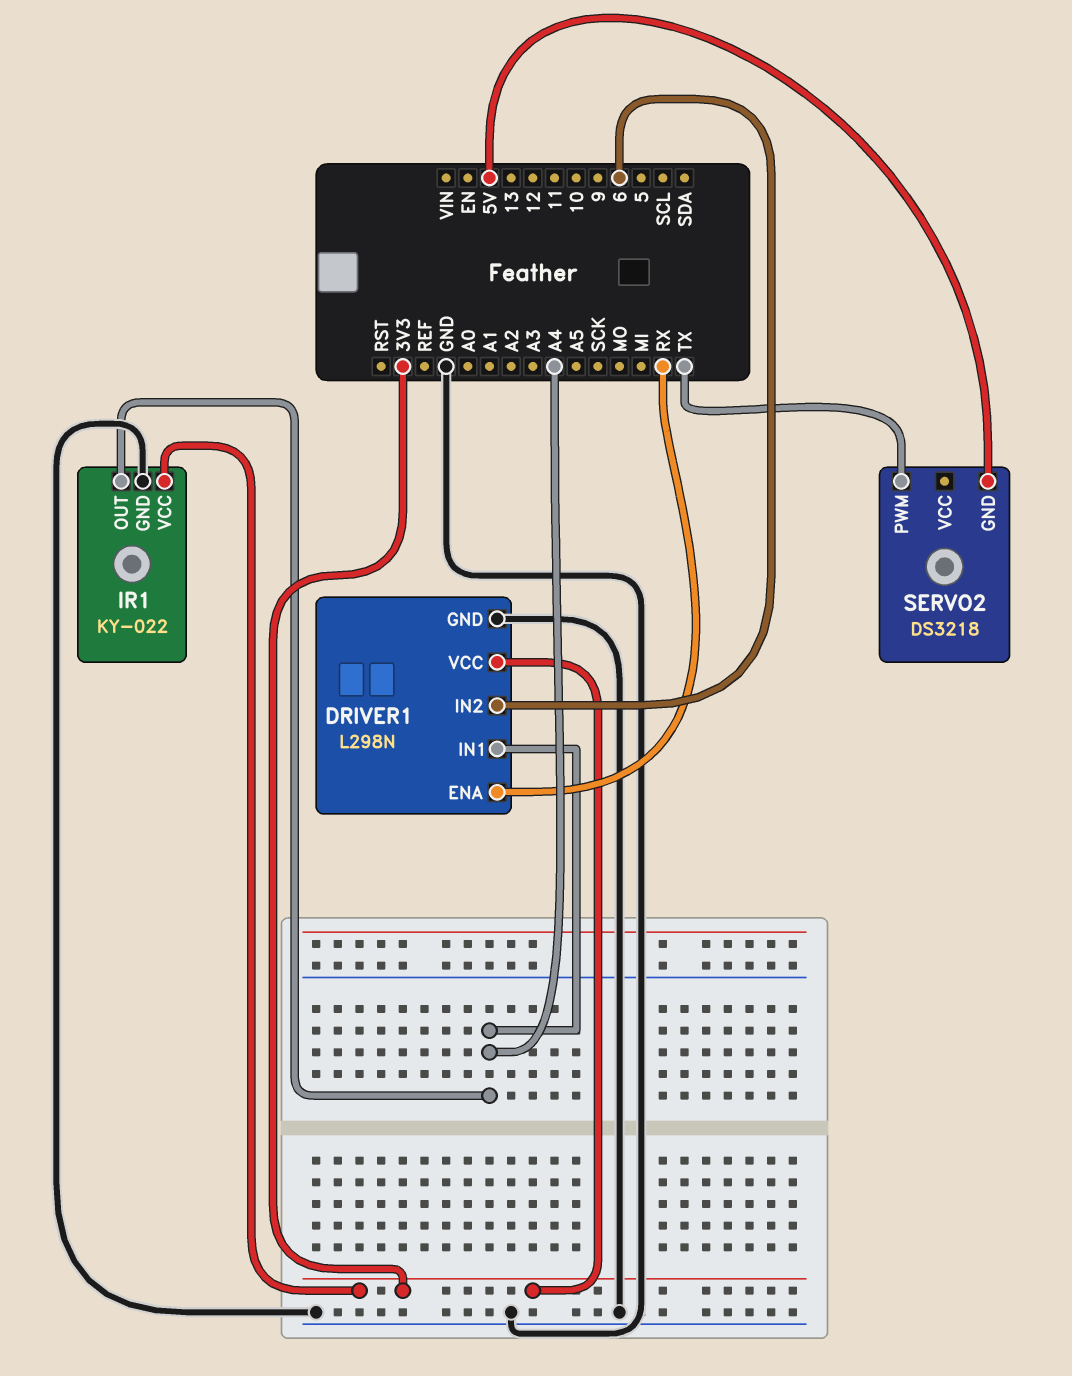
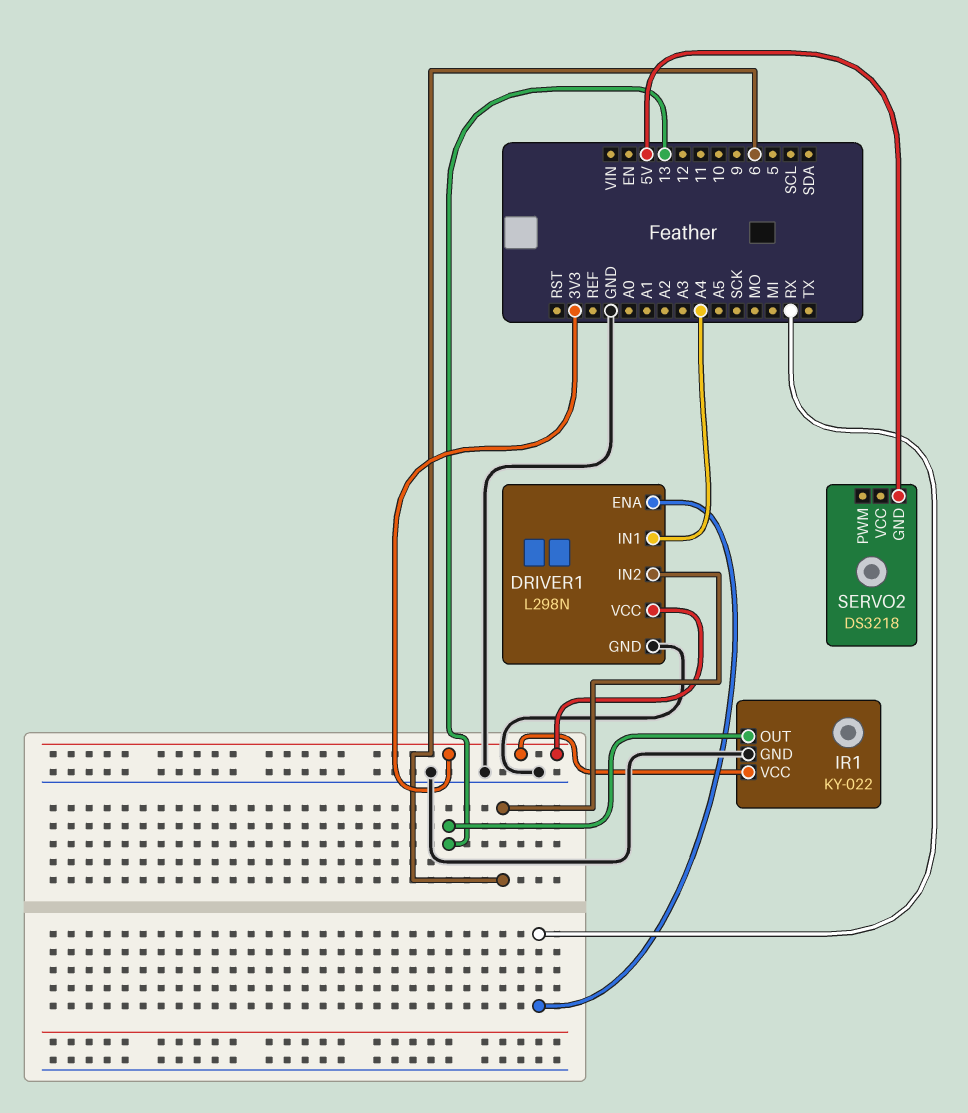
IR1 pin OUT: A4 -> 13
SERVO2 pin PWM: TX -> none

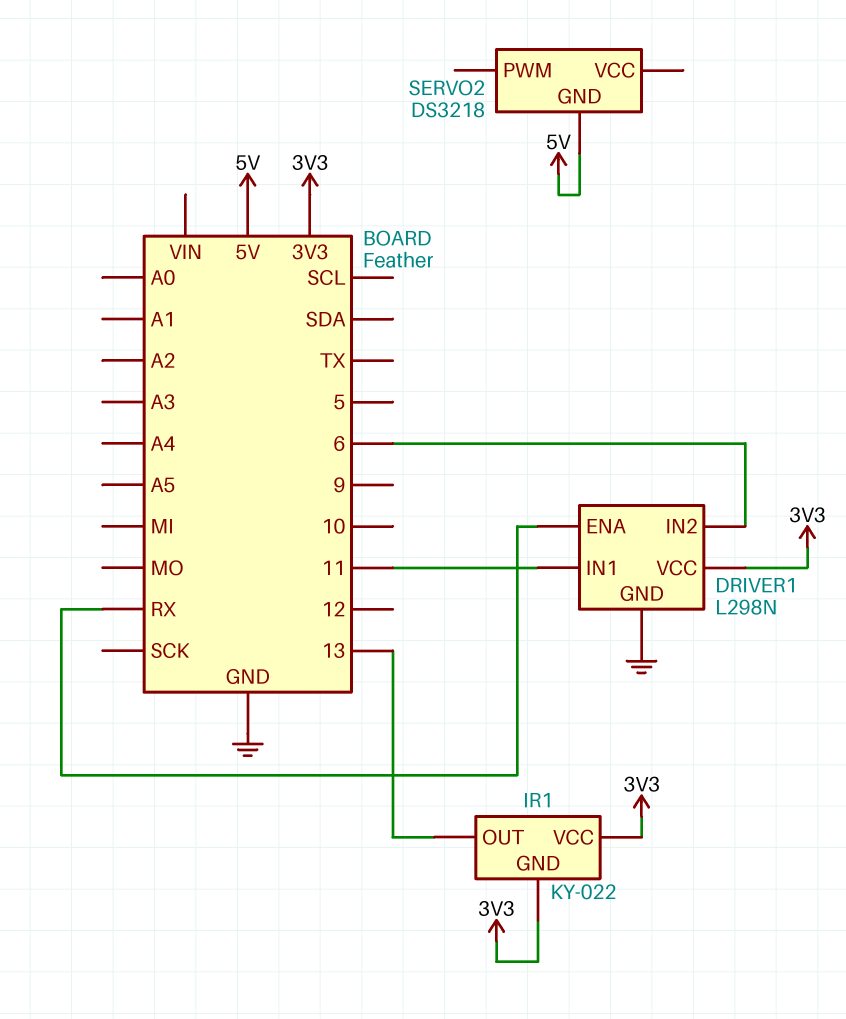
DRIVER1 pin IN1: A4 -> 11
IR1 pin GND: GND -> 3V3

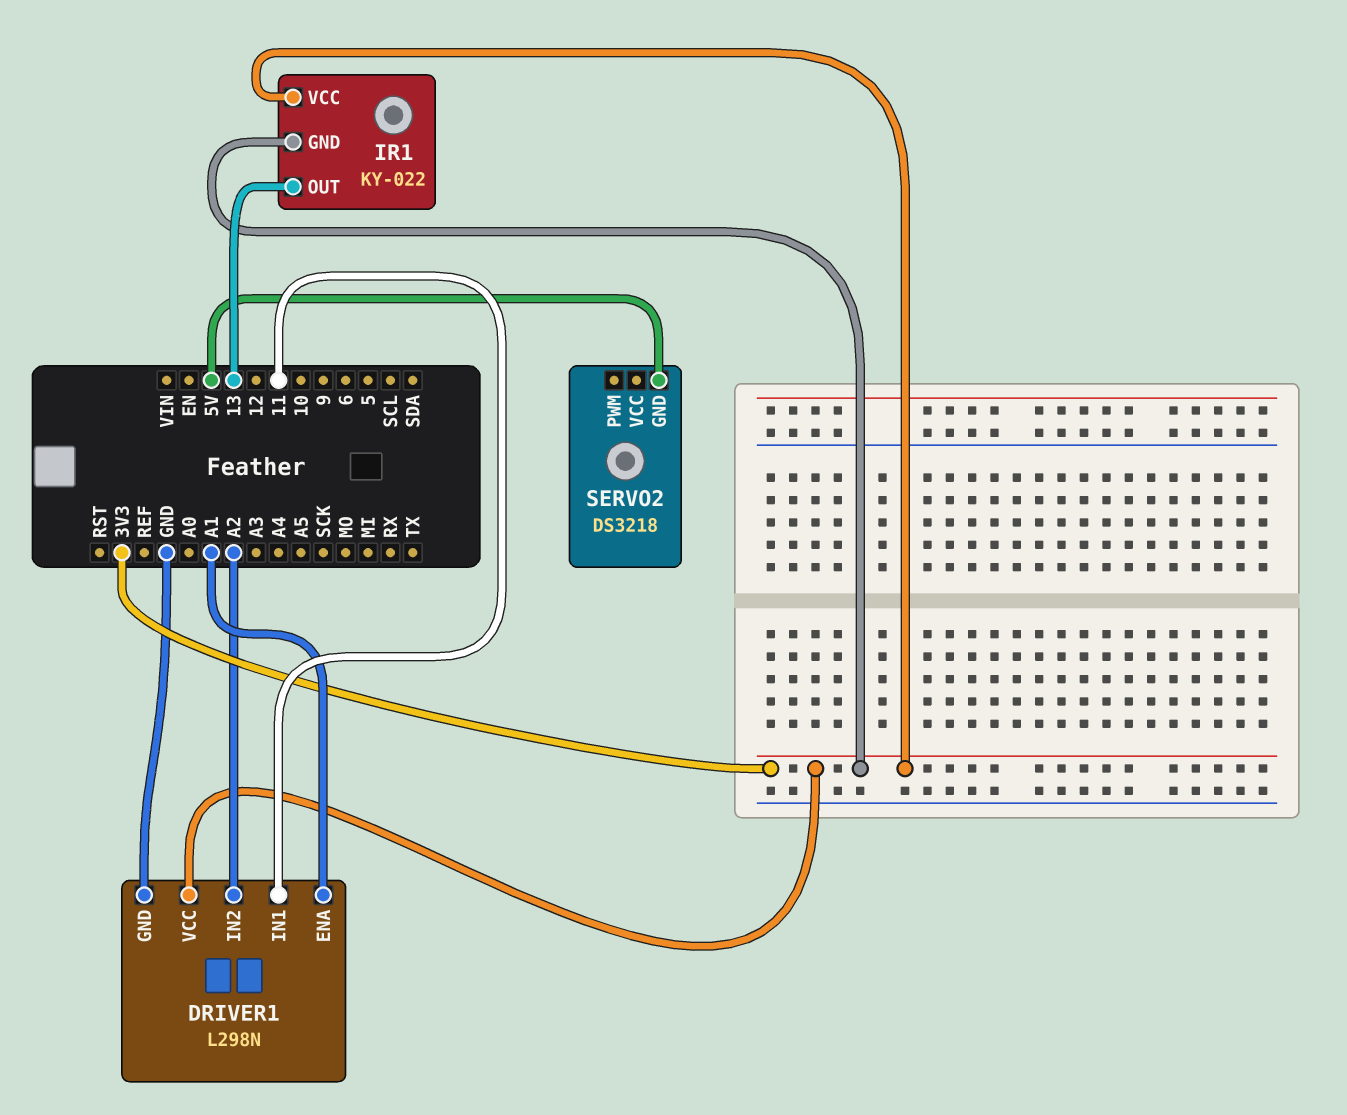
DRIVER1 pin ENA: RX -> A1
DRIVER1 pin IN2: 6 -> A2

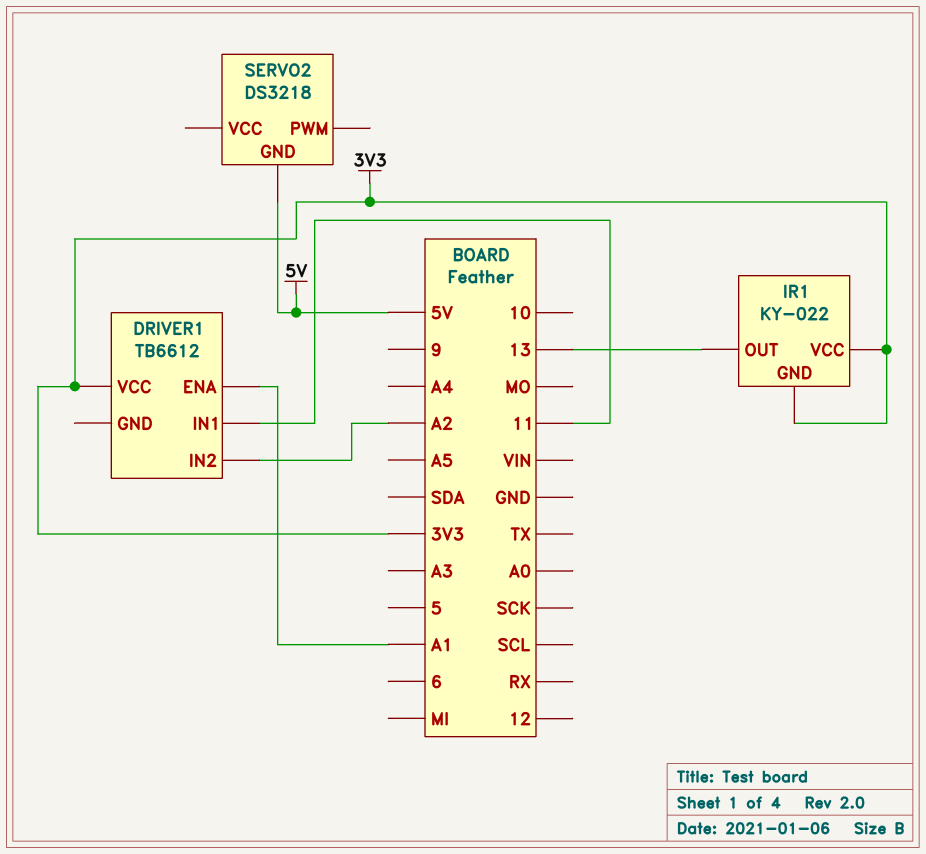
DRIVER1: L298N -> TB6612
DRIVER1 pin GND: GND -> none

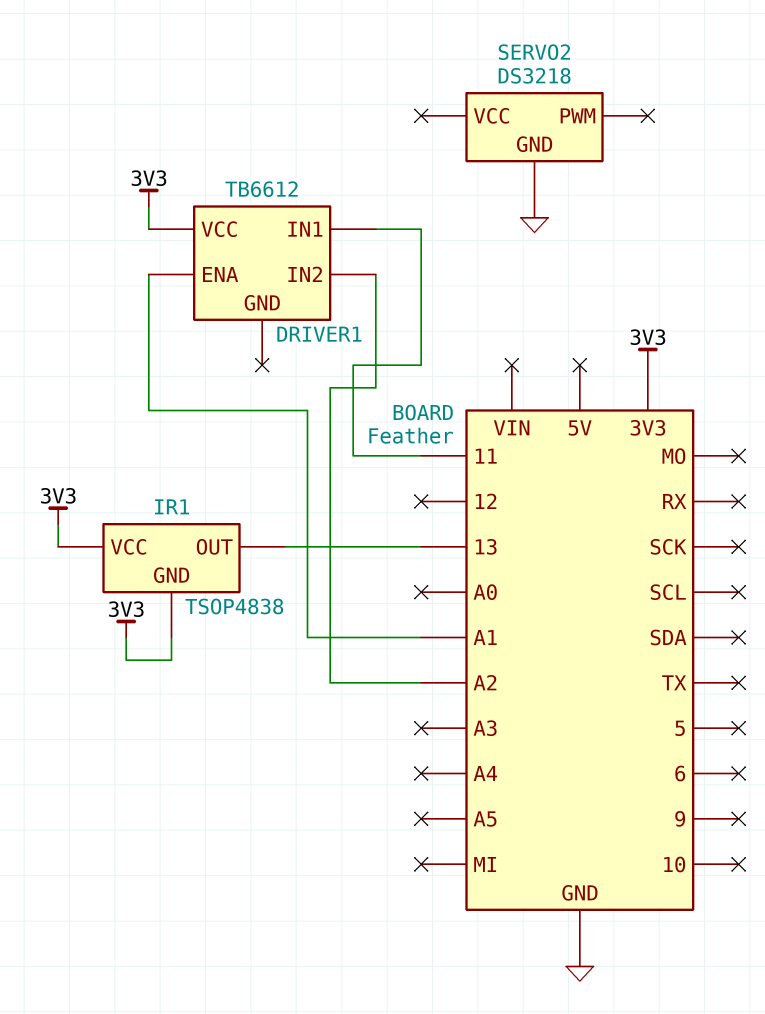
IR1: KY-022 -> TSOP4838
SERVO2 pin GND: 5V -> GND

